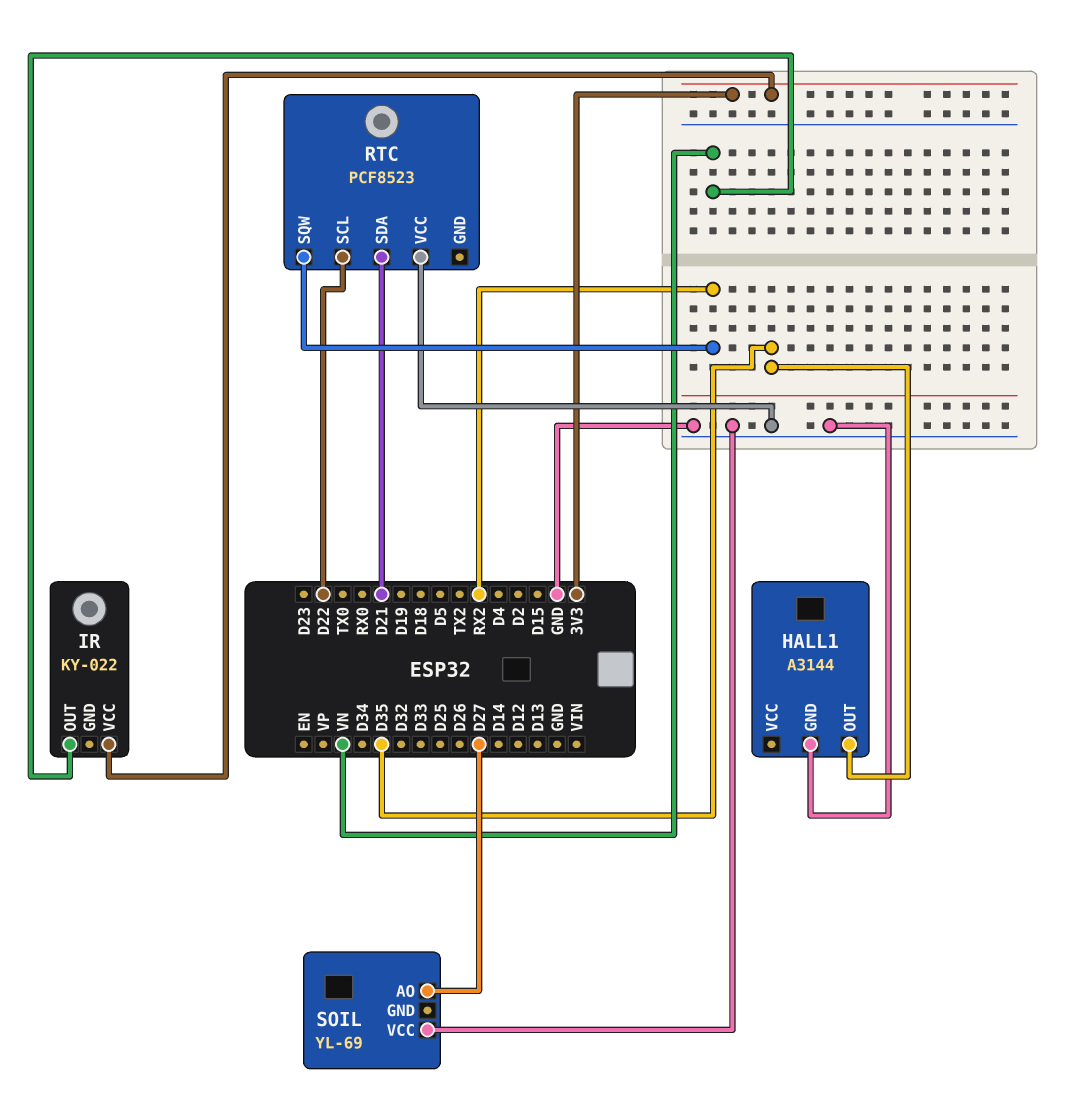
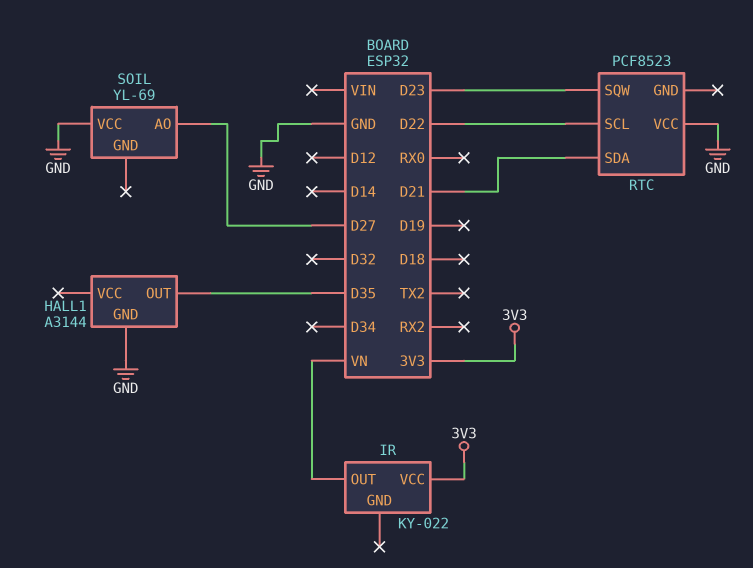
RTC pin SQW: RX2 -> D23

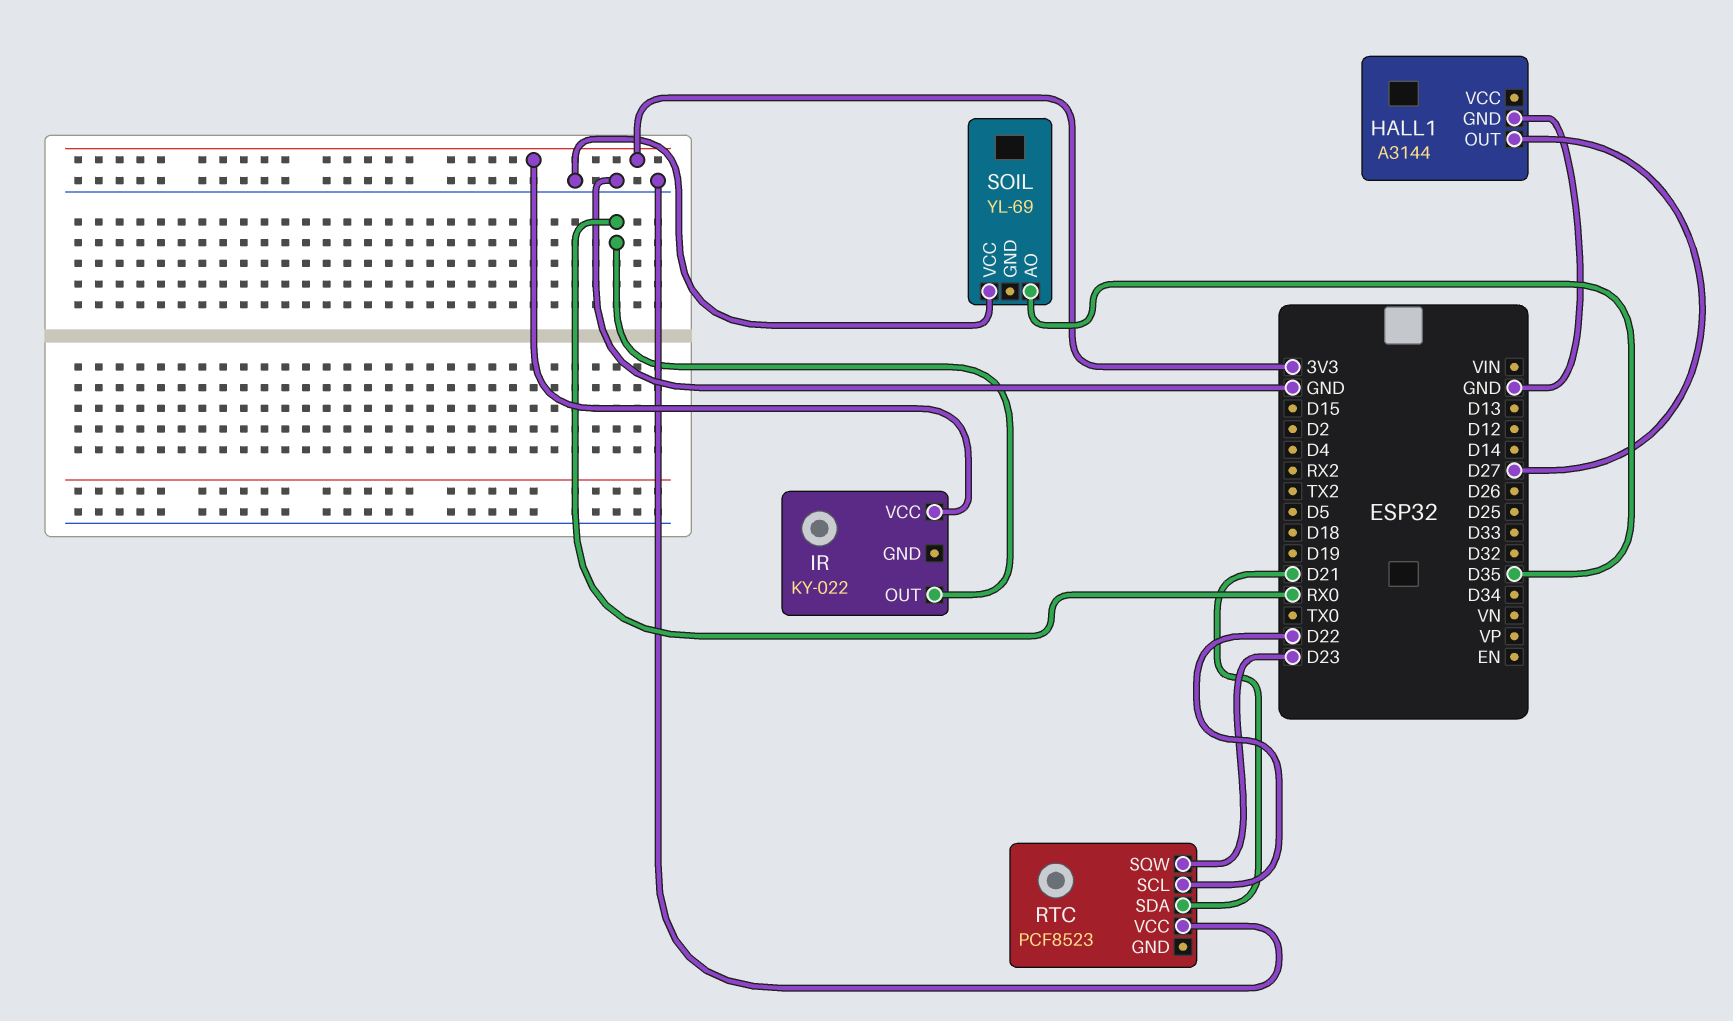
HALL1 pin OUT: D35 -> D27
IR pin OUT: VN -> RX0
SOIL pin AO: D27 -> D35

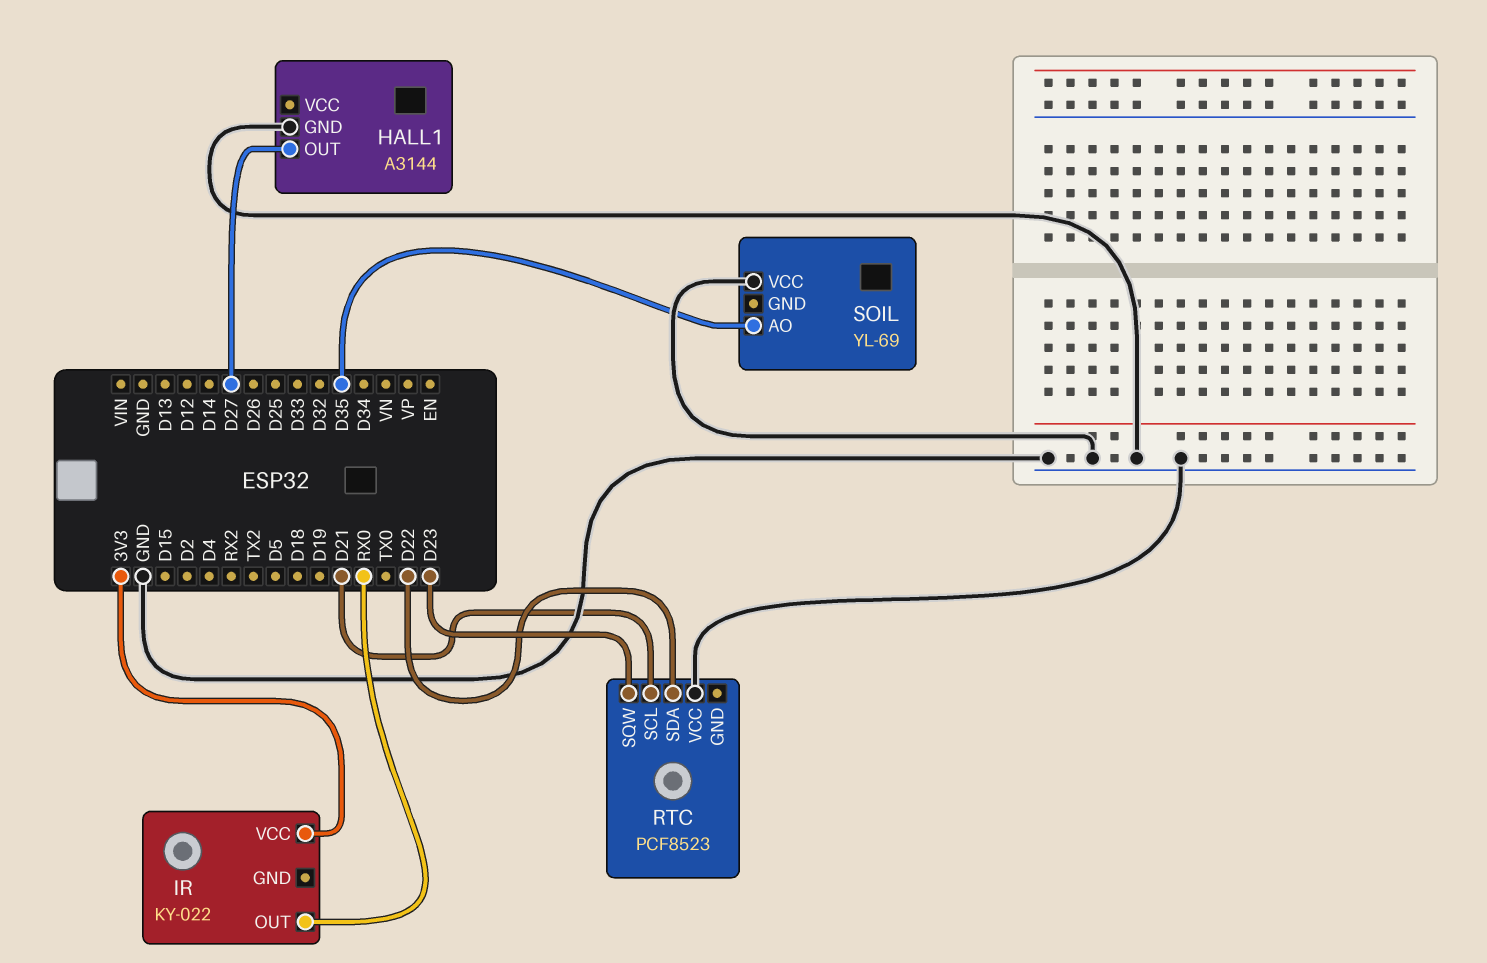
RTC pin SCL: D22 -> D21
RTC pin SDA: D21 -> D22

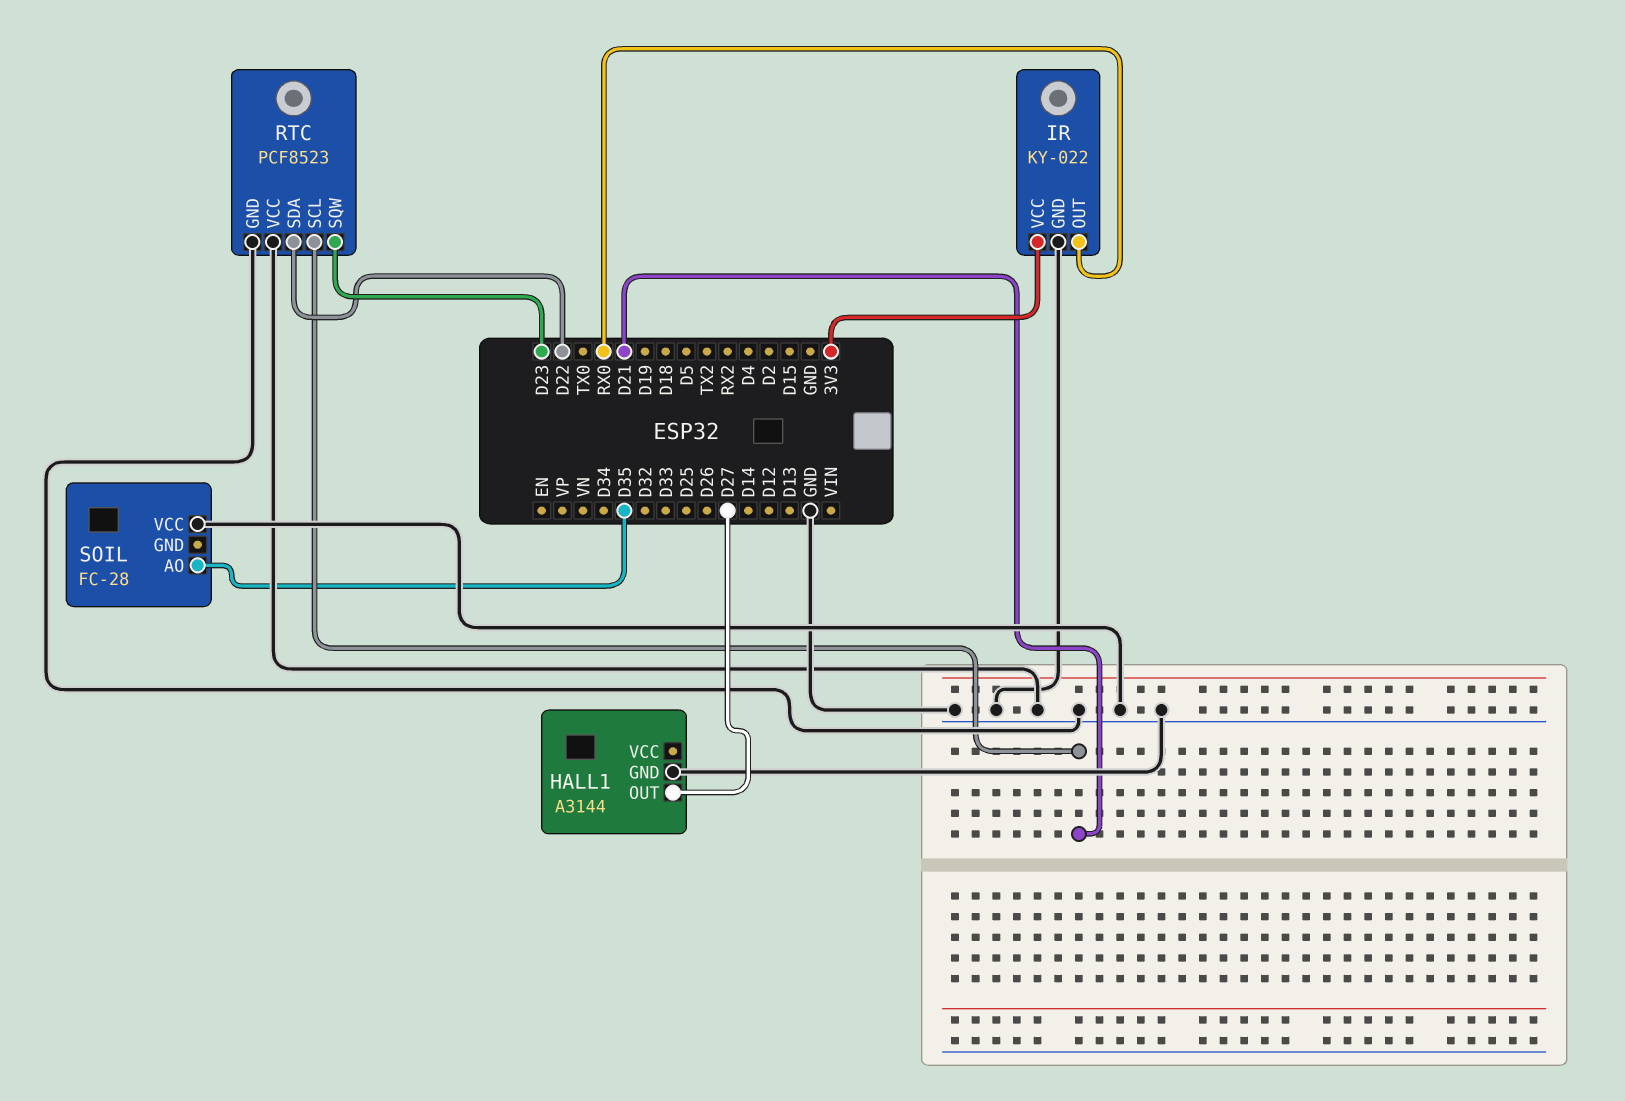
IR pin GND: none -> GND
RTC pin GND: none -> GND
SOIL: YL-69 -> FC-28

